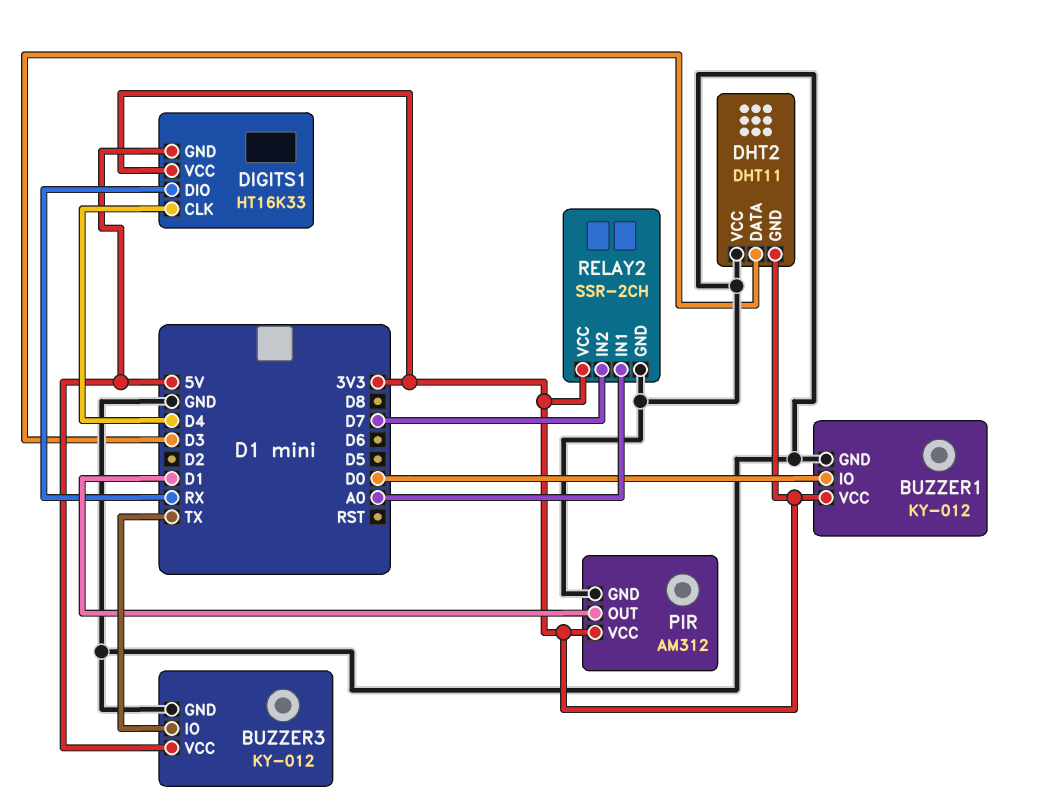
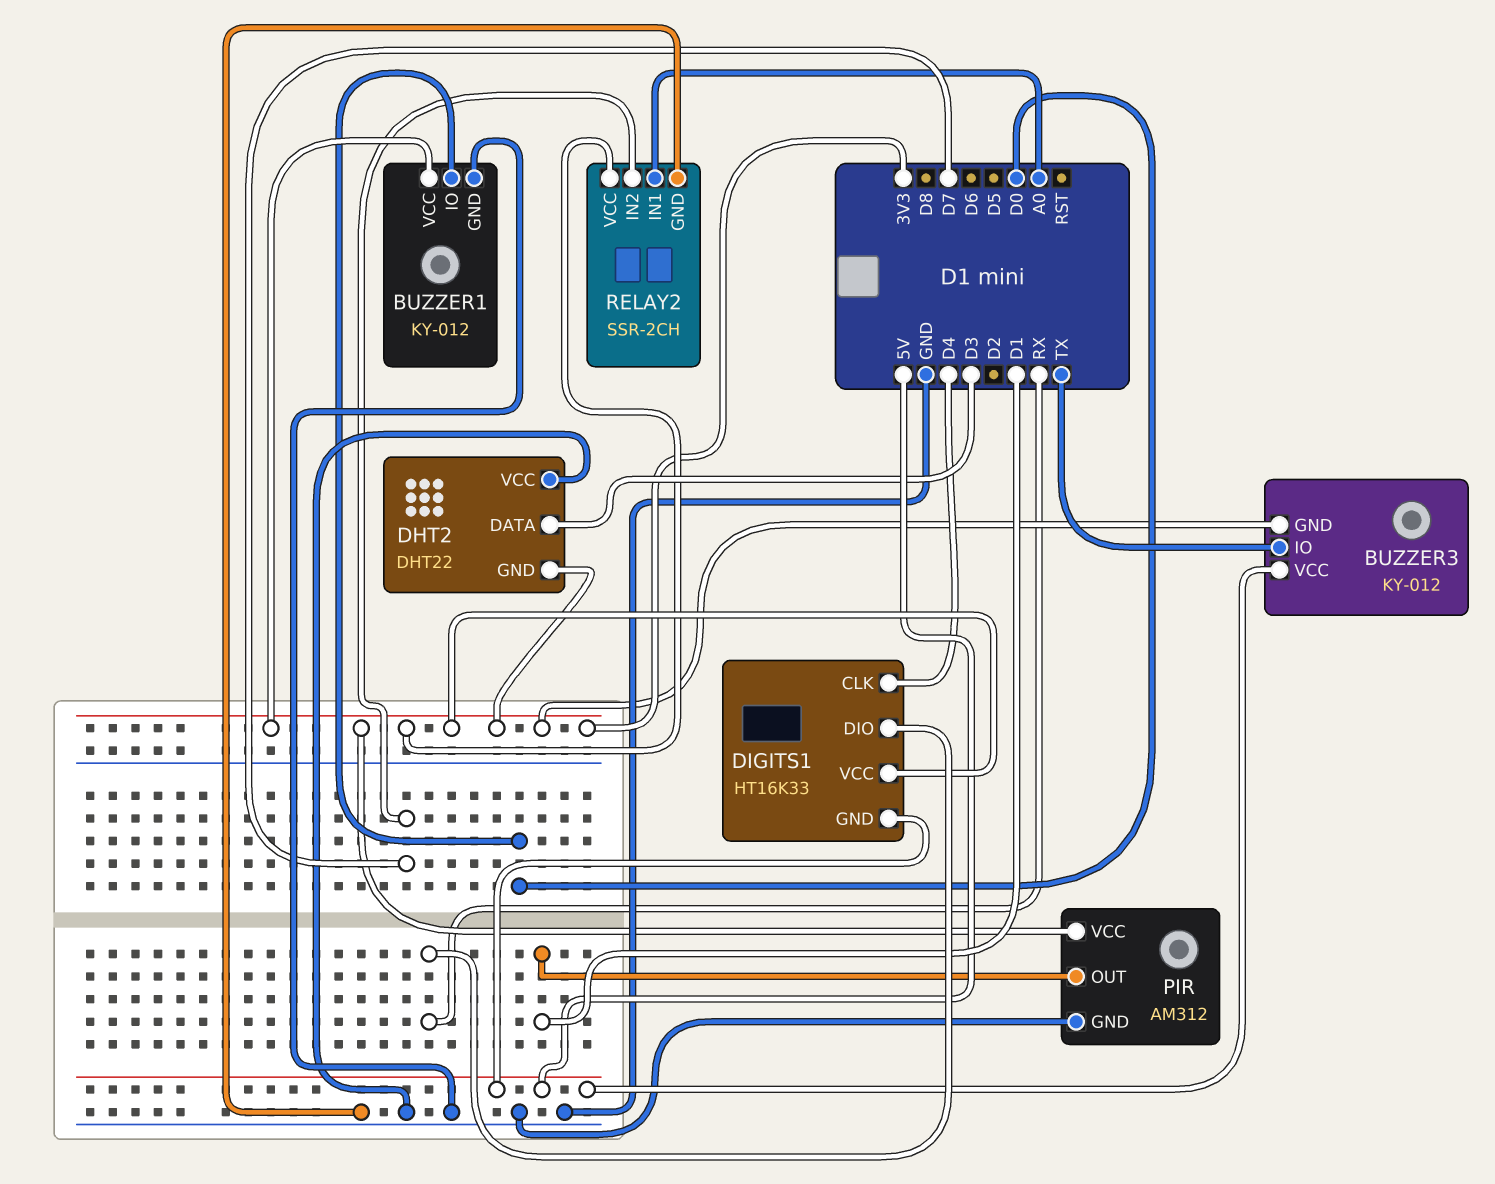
BUZZER3 pin GND: GND -> 3V3
DHT2: DHT11 -> DHT22

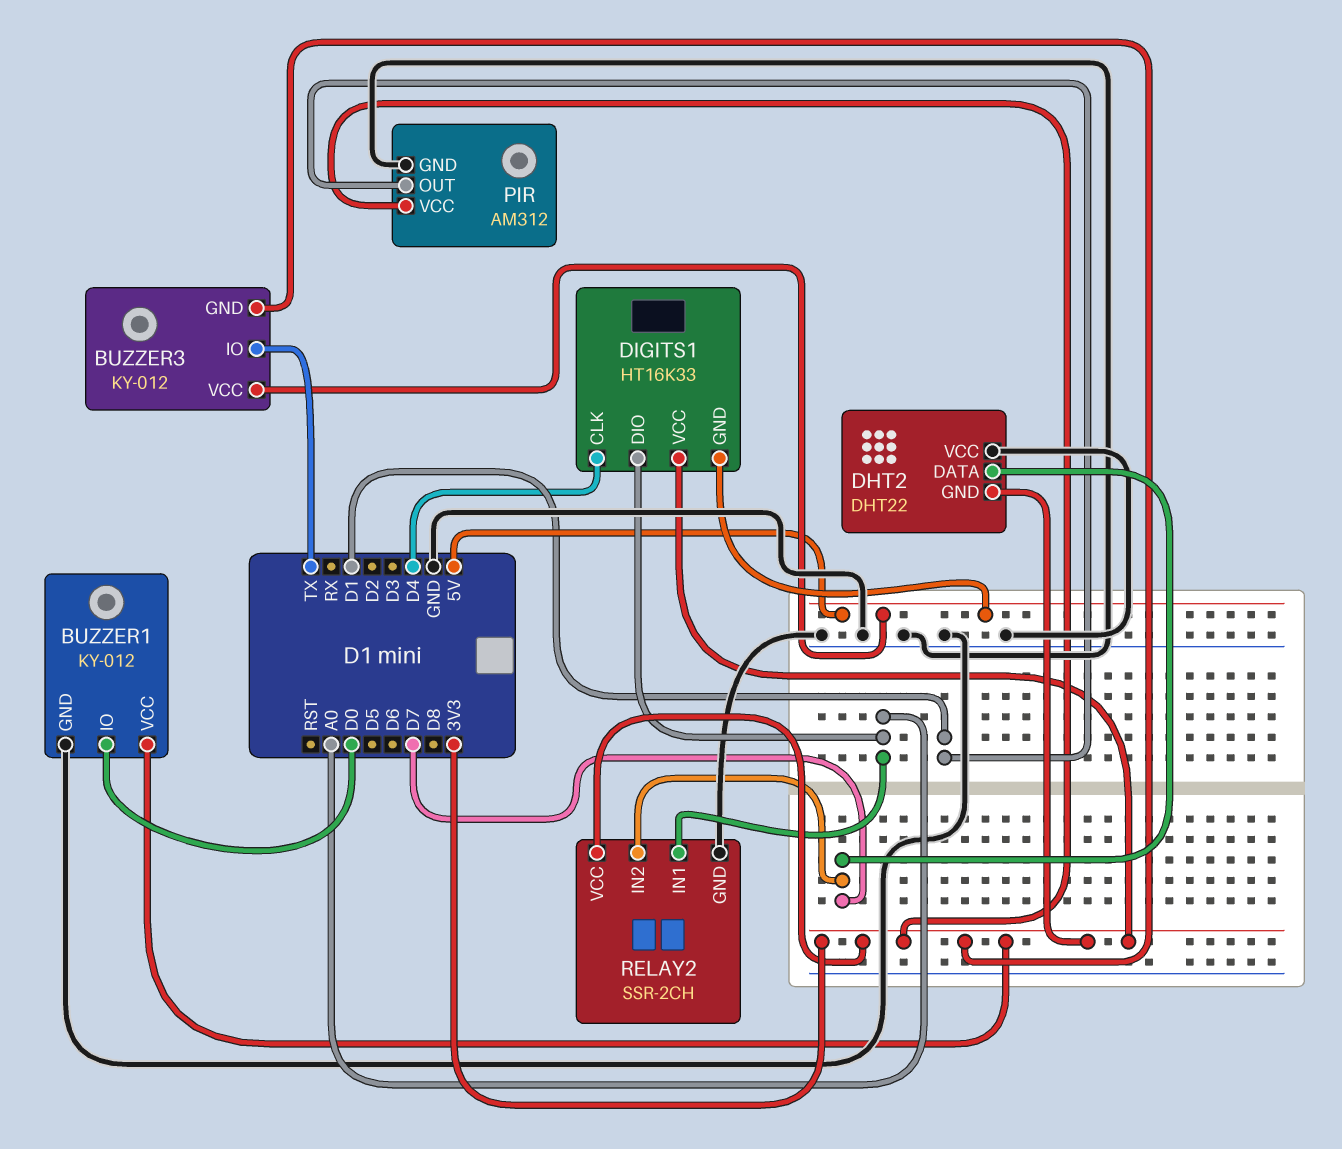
DHT2 pin DATA: D3 -> D7
DIGITS1 pin DIO: RX -> A0

